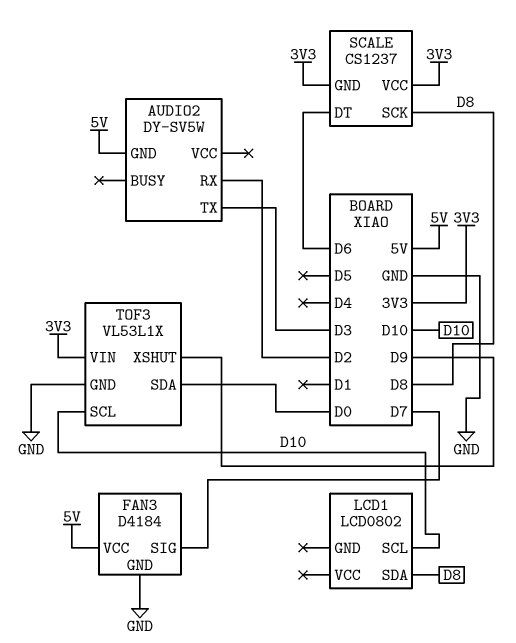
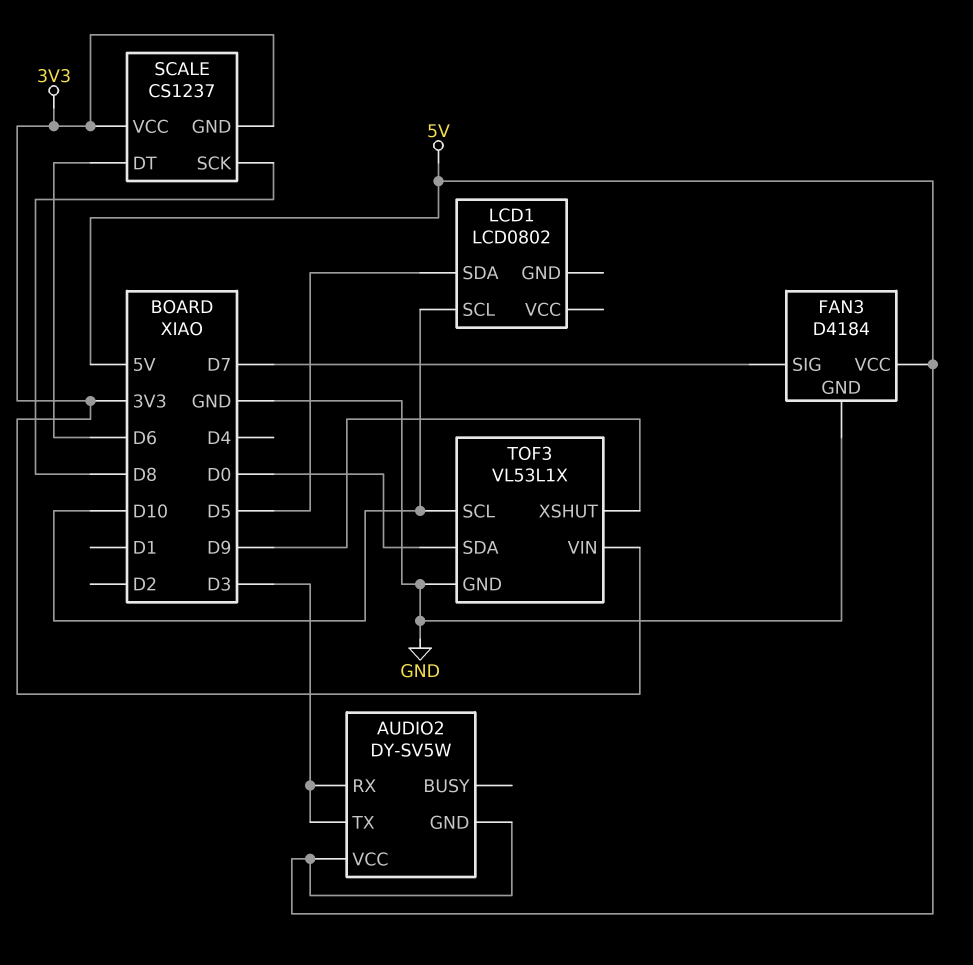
AUDIO2 pin RX: D2 -> D3
AUDIO2 pin VCC: none -> 5V
LCD1 pin SDA: D8 -> D5

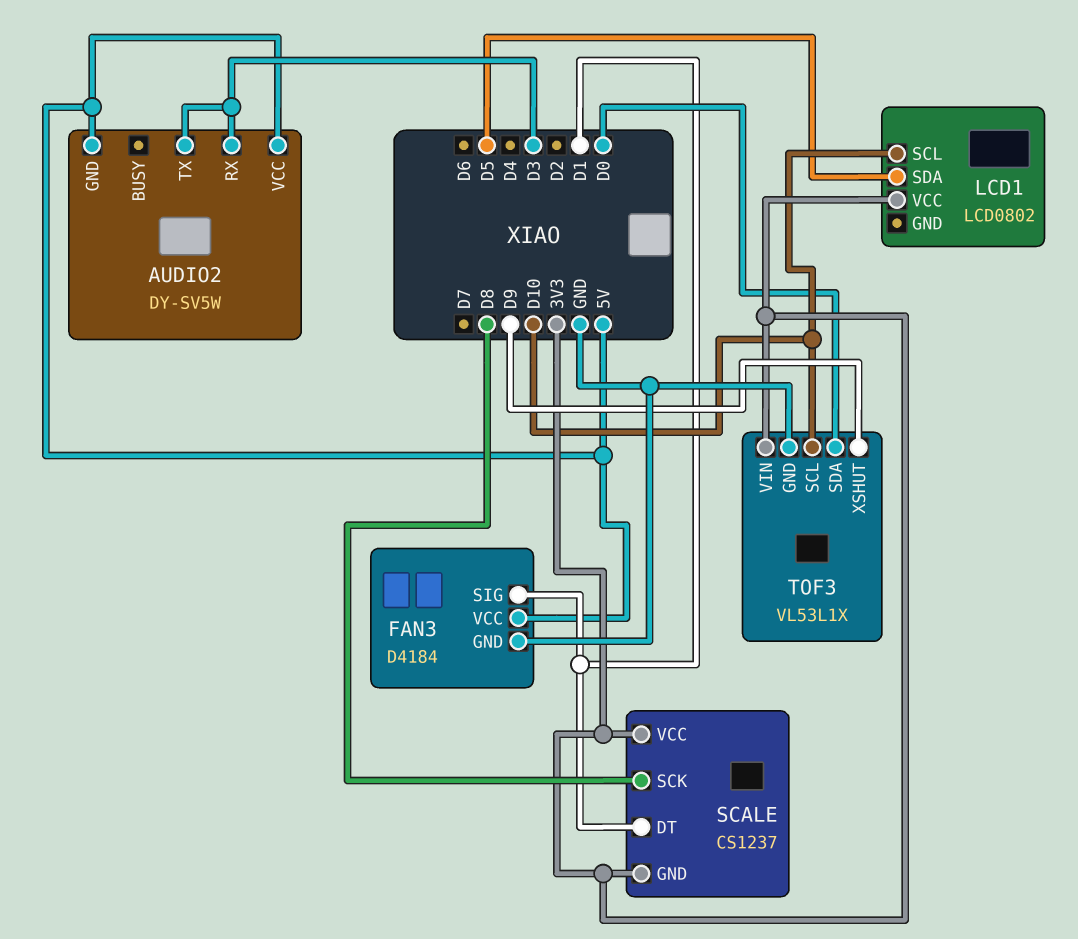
FAN3 pin SIG: D7 -> D1
LCD1 pin VCC: none -> 3V3
SCALE pin DT: D6 -> D1

